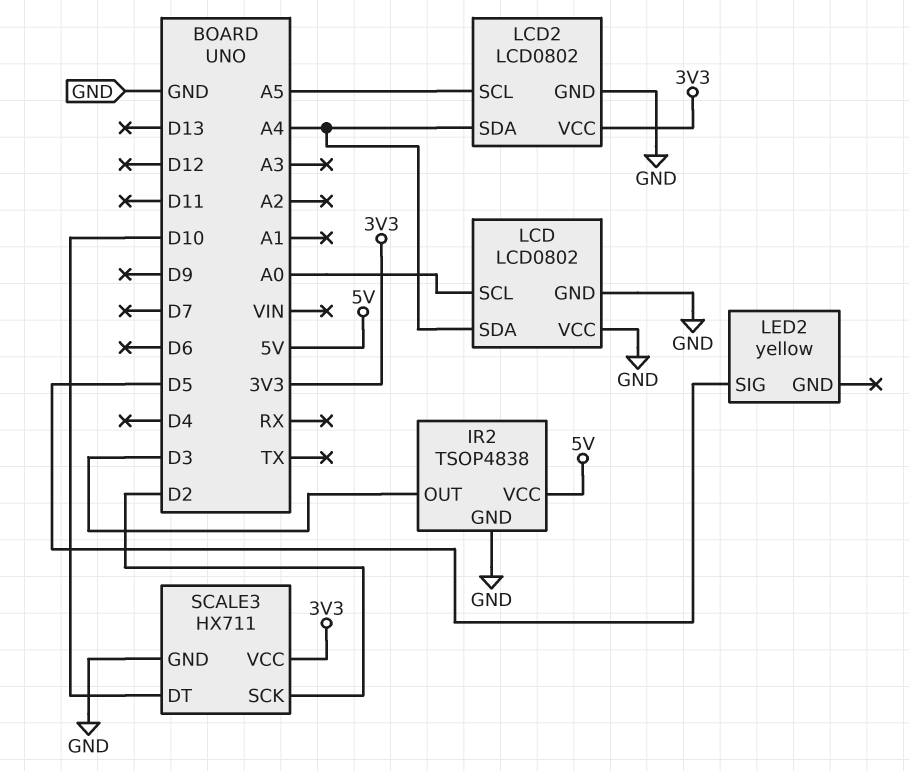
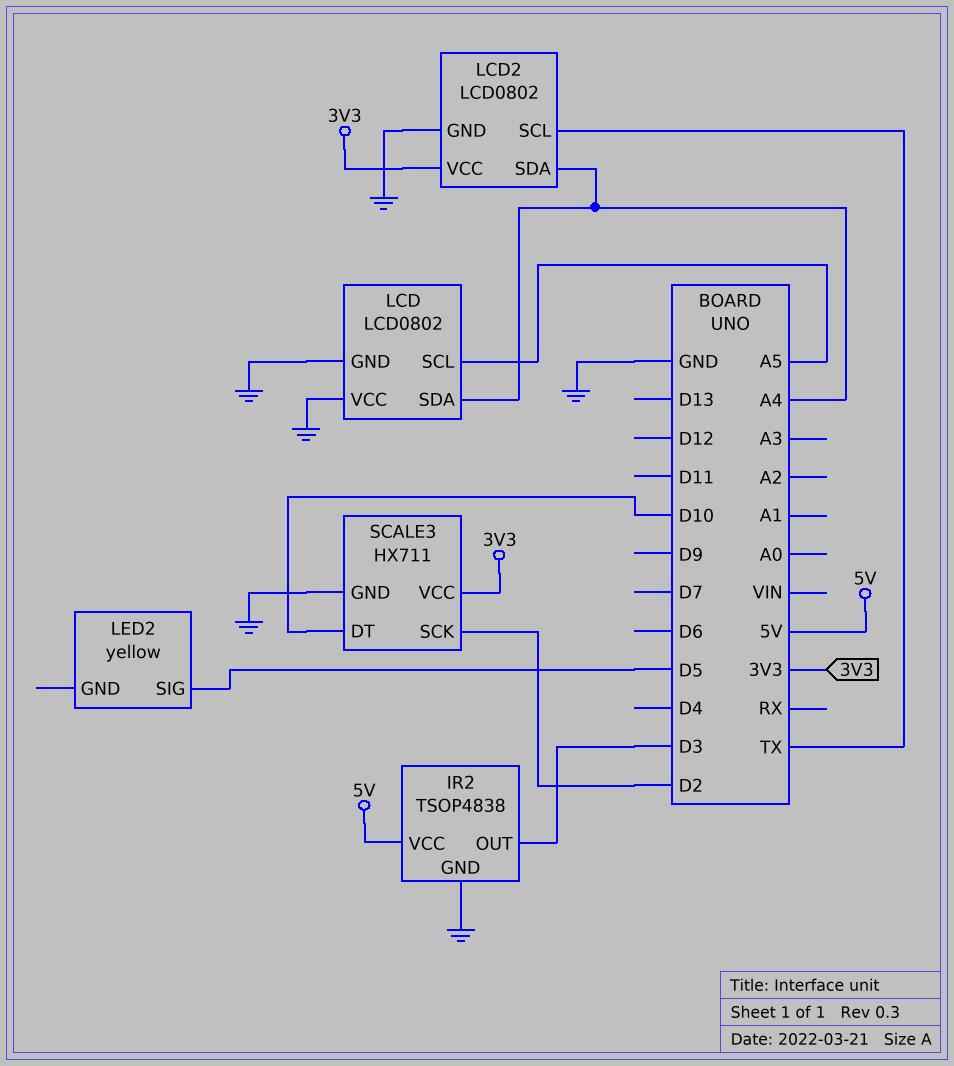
LCD pin SCL: A0 -> A5
LCD2 pin SCL: A5 -> TX

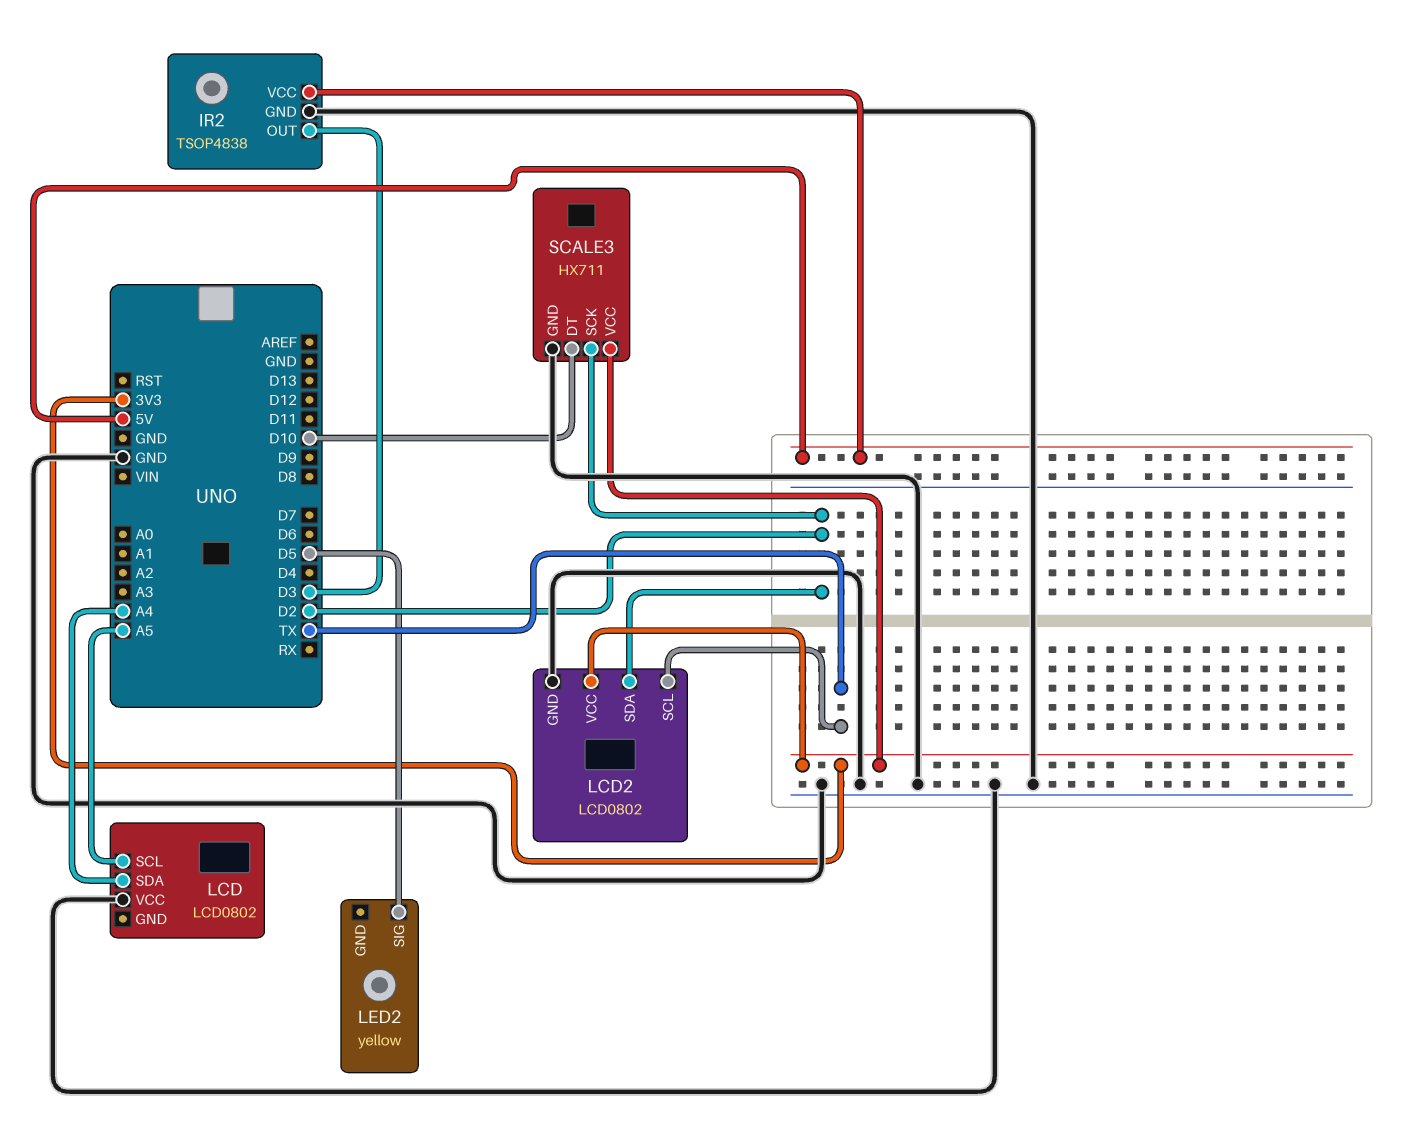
LCD pin GND: GND -> none
LCD2 pin SDA: A4 -> D2

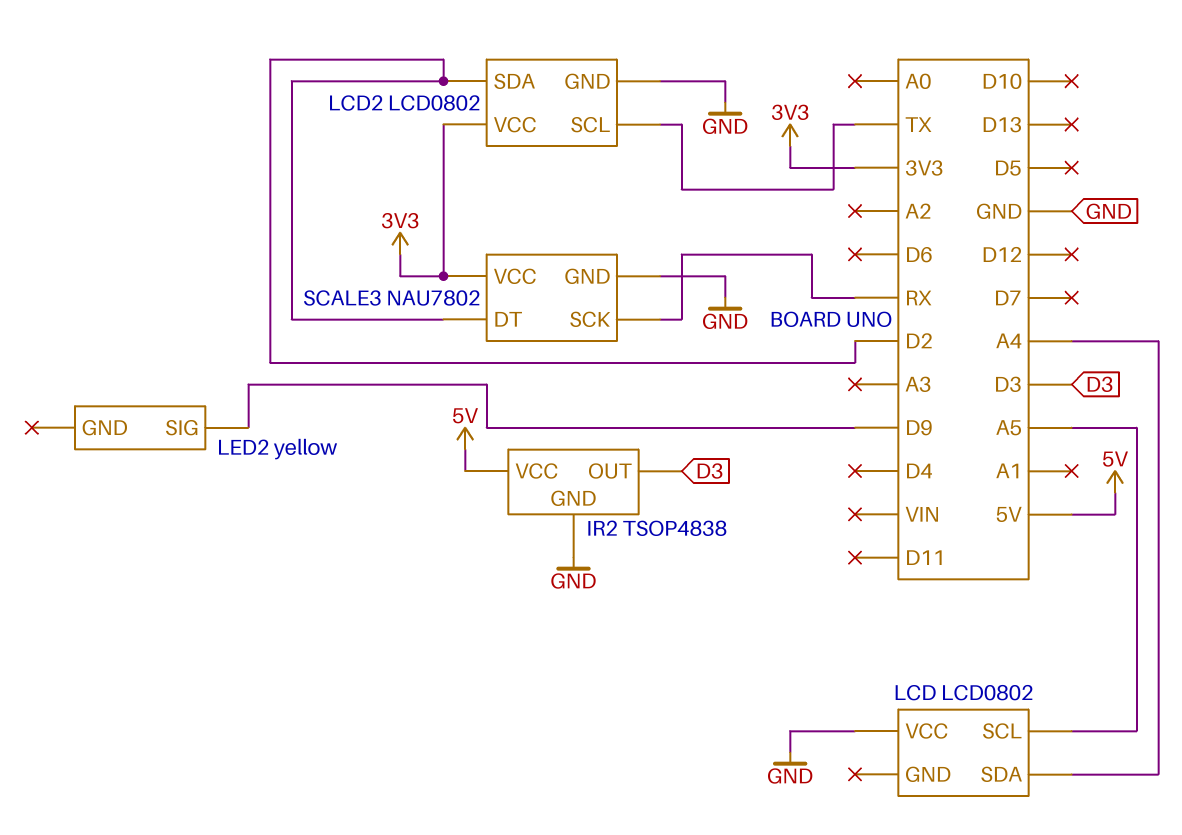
LED2 pin SIG: D5 -> D9
SCALE3: HX711 -> NAU7802
SCALE3 pin DT: D10 -> D2
SCALE3 pin SCK: D2 -> RX

